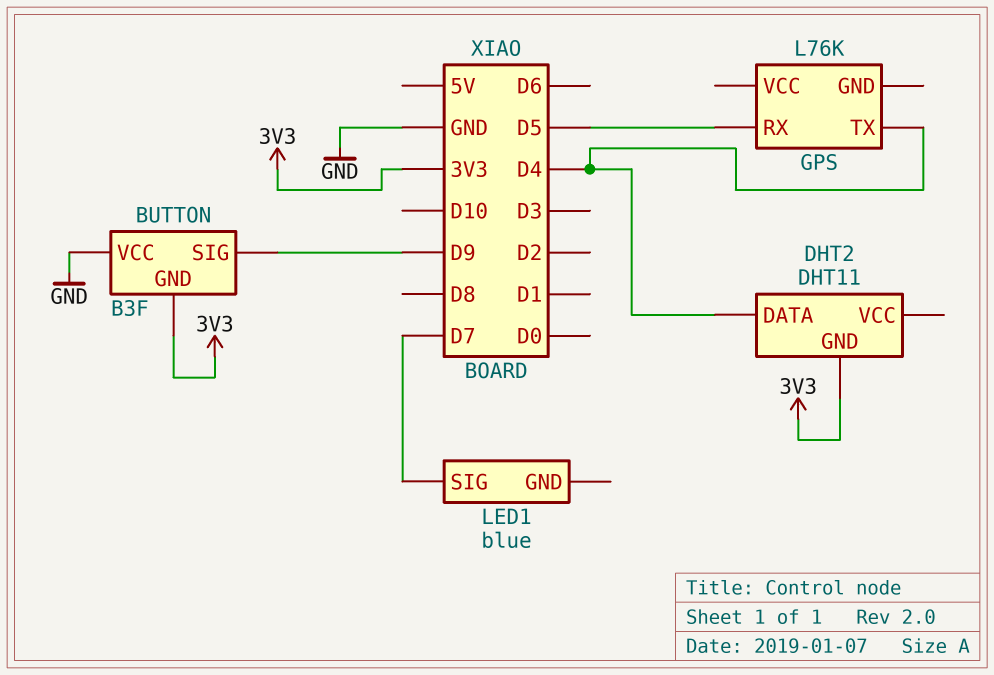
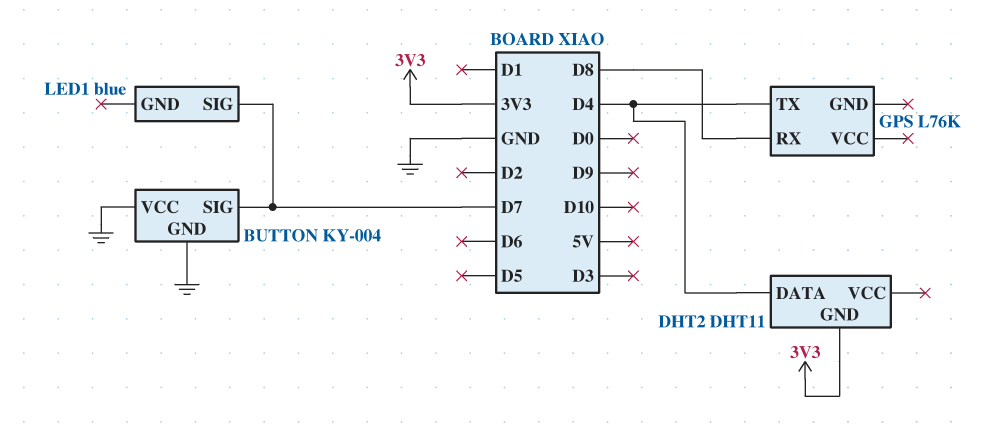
BUTTON: B3F -> KY-004
BUTTON pin GND: 3V3 -> GND
BUTTON pin SIG: D9 -> D7
GPS pin RX: D5 -> D8

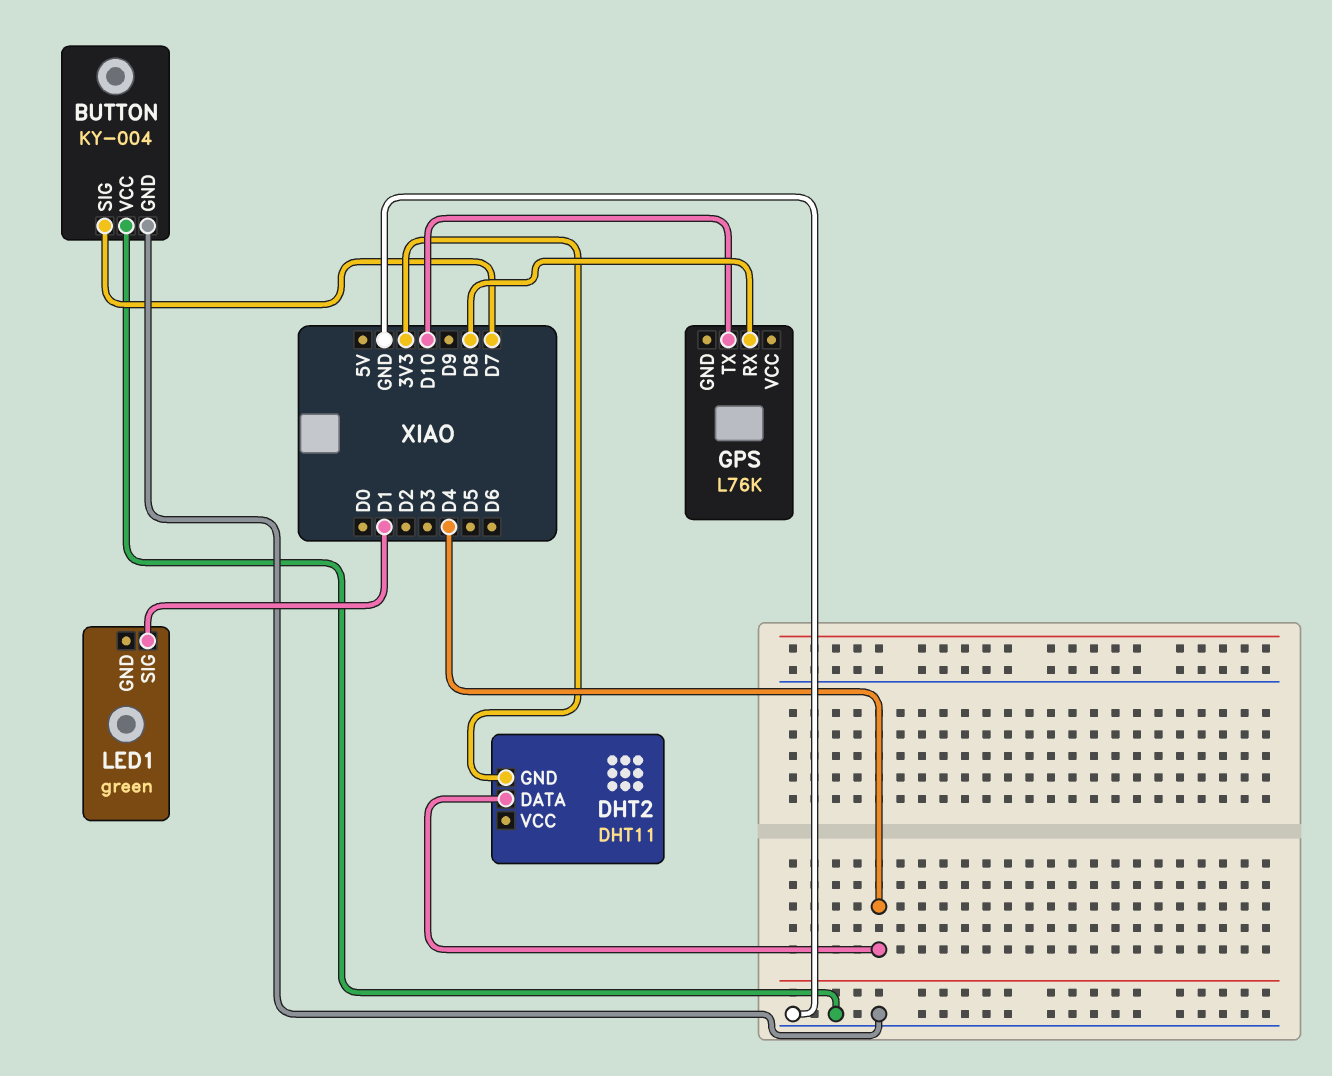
GPS pin TX: D4 -> D10
LED1: blue -> green
LED1 pin SIG: D7 -> D1

